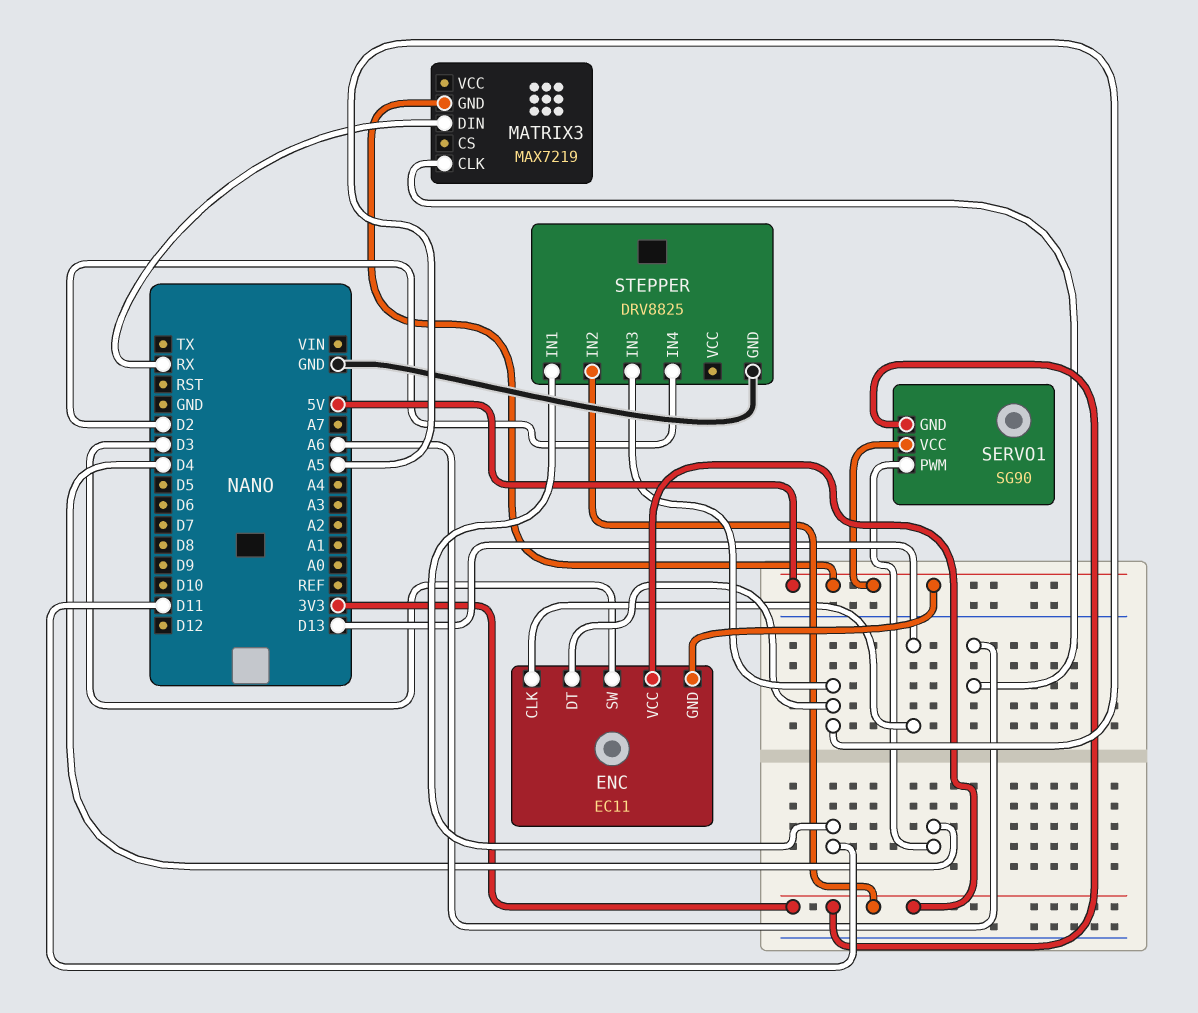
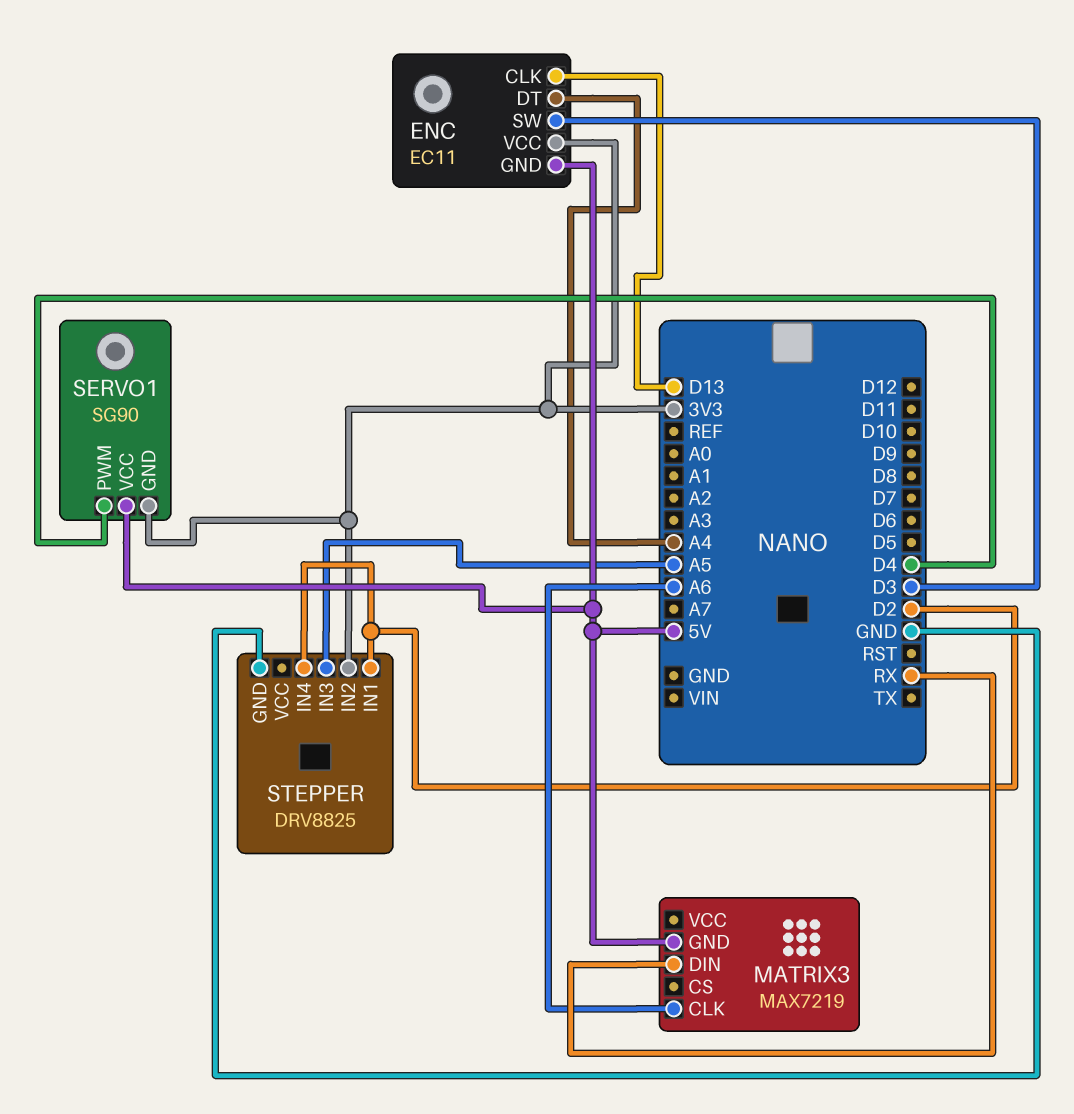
ENC pin DT: A5 -> A4
STEPPER pin IN1: D11 -> D2

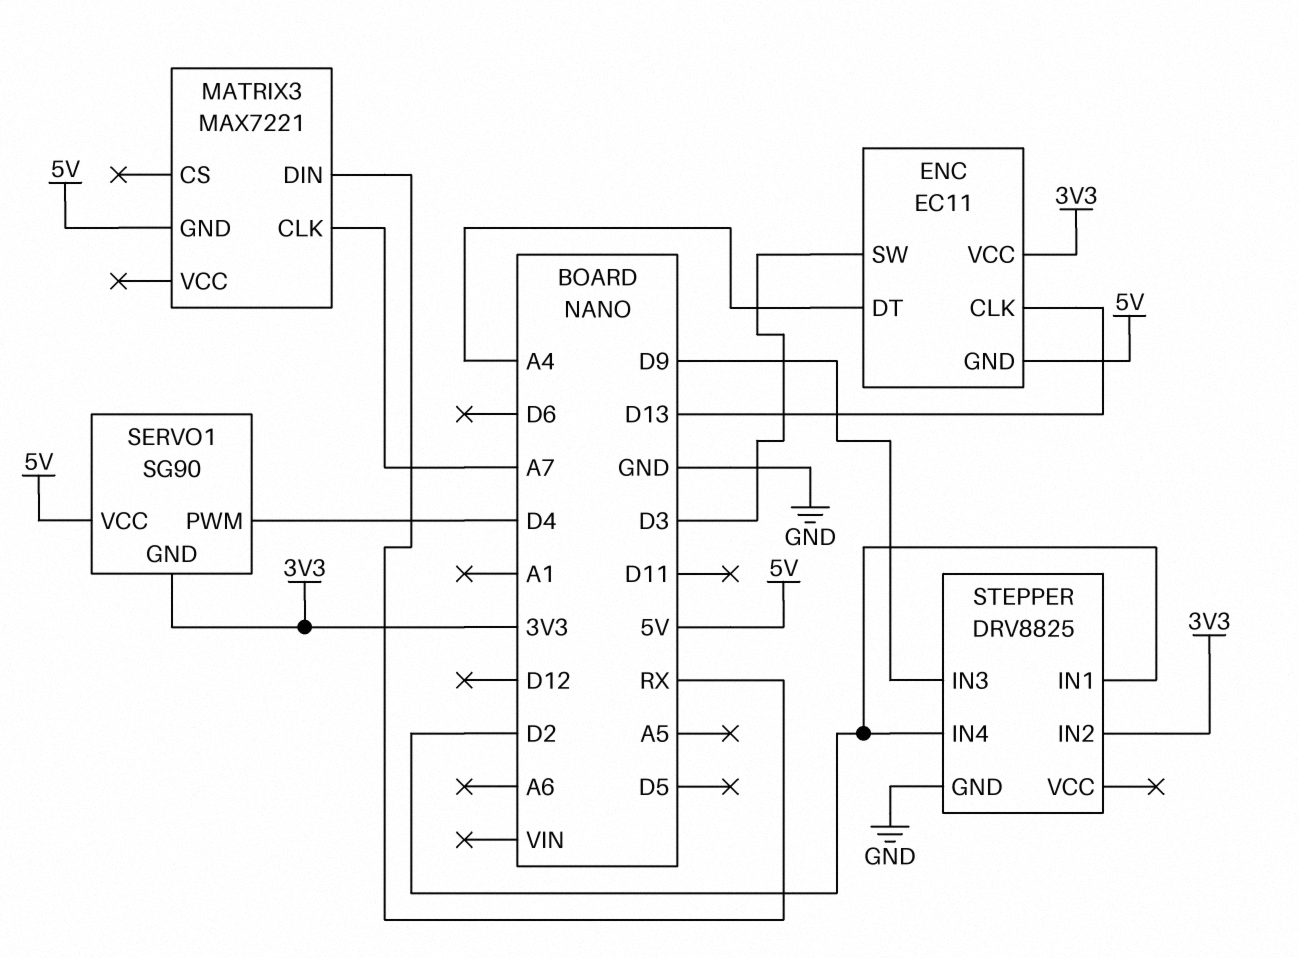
MATRIX3: MAX7219 -> MAX7221
MATRIX3 pin CLK: A6 -> A7
STEPPER pin IN3: A5 -> D9

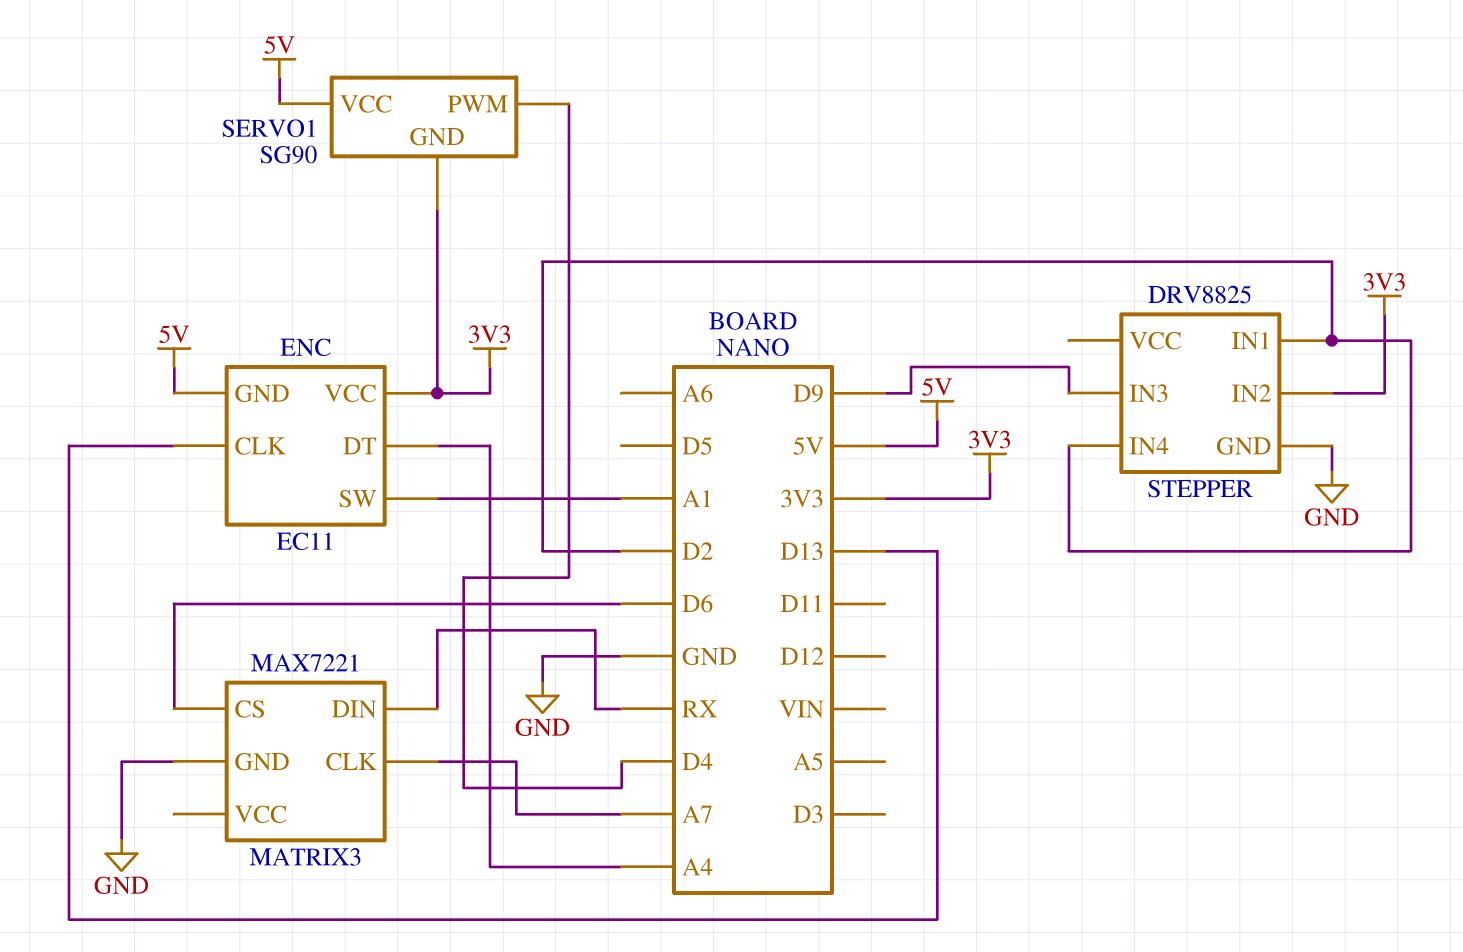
ENC pin SW: D3 -> A1
MATRIX3 pin CS: none -> D6
MATRIX3 pin GND: 5V -> GND

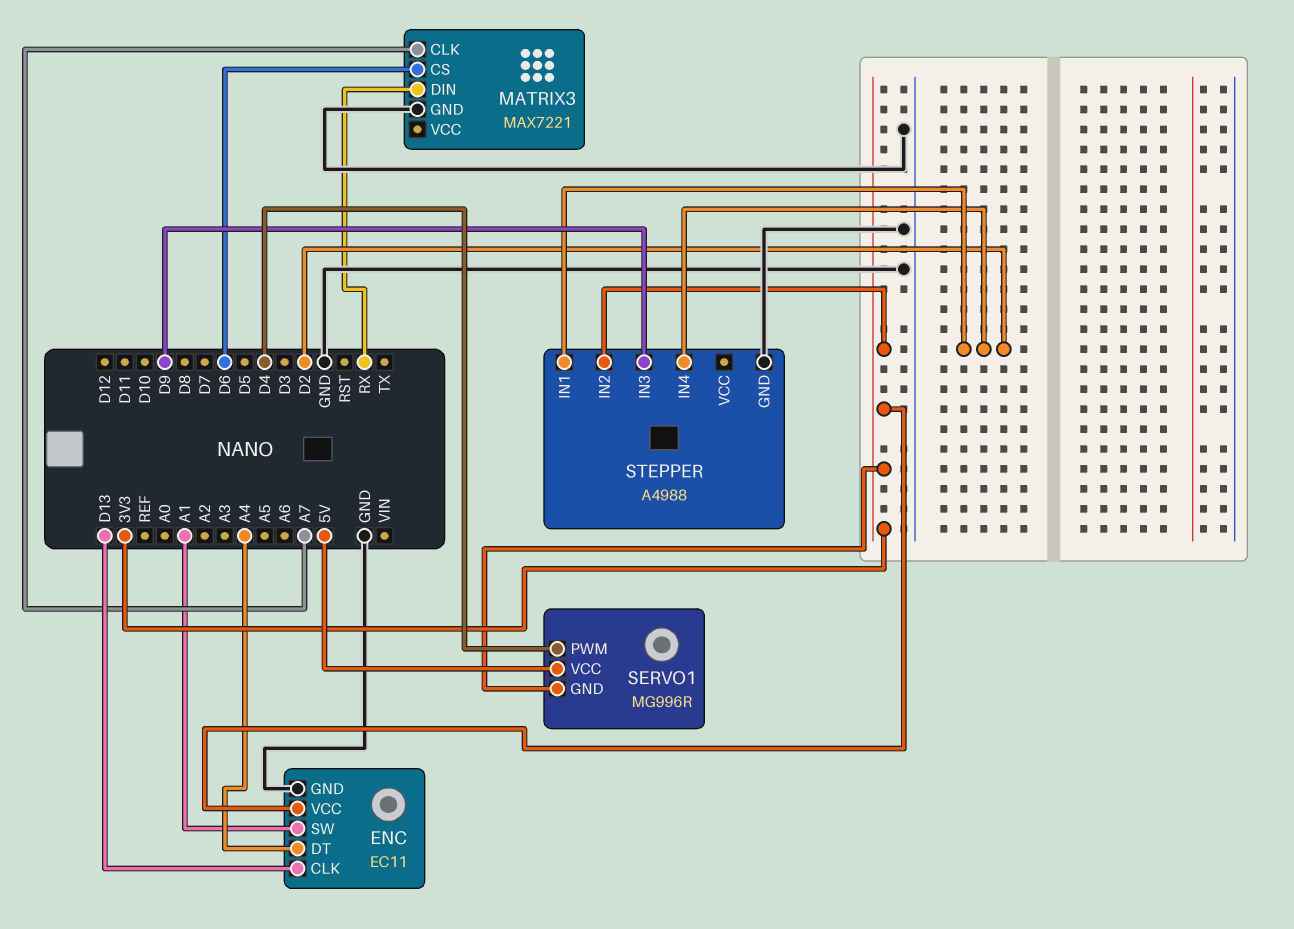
ENC pin GND: 5V -> GND
SERVO1: SG90 -> MG996R
STEPPER: DRV8825 -> A4988

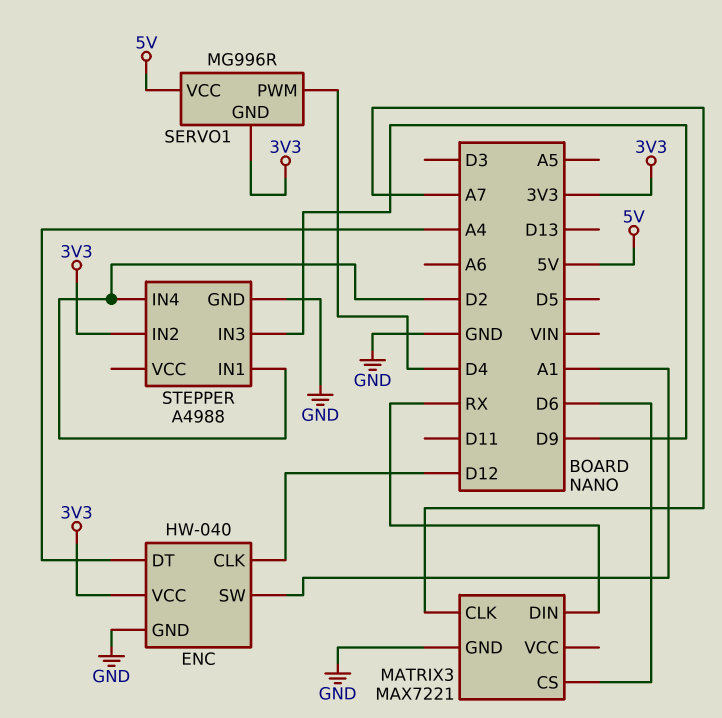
ENC: EC11 -> HW-040
ENC pin CLK: D13 -> D12

